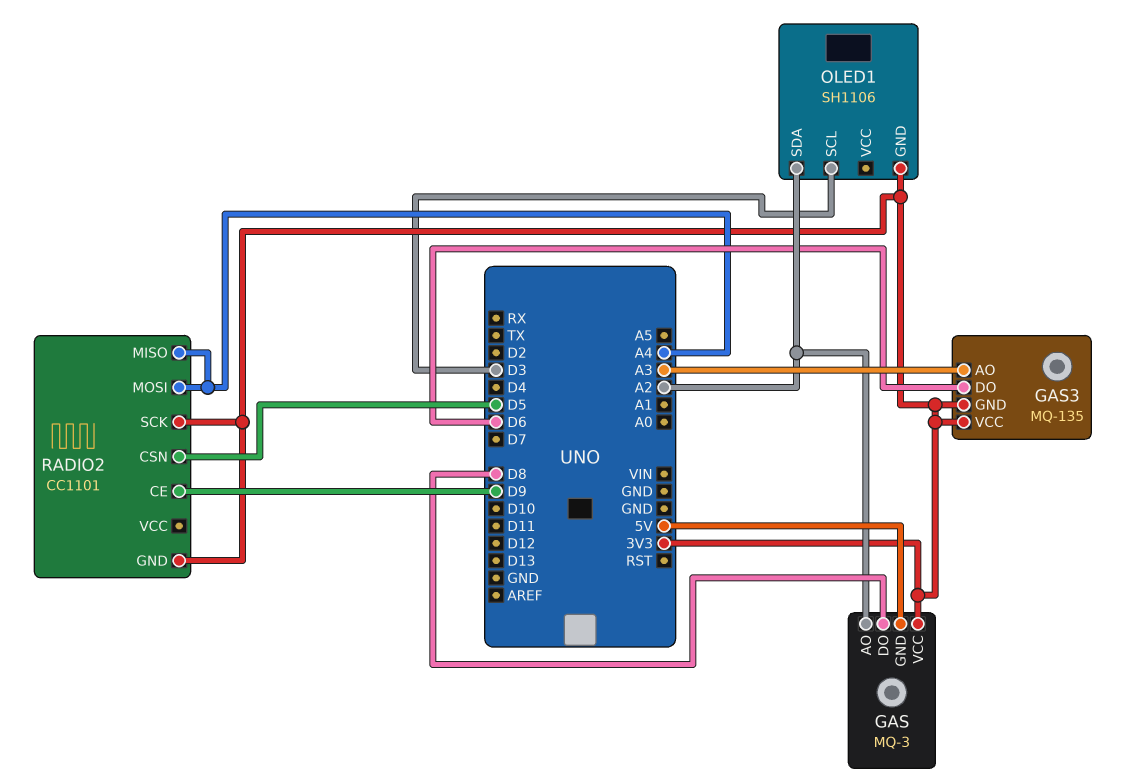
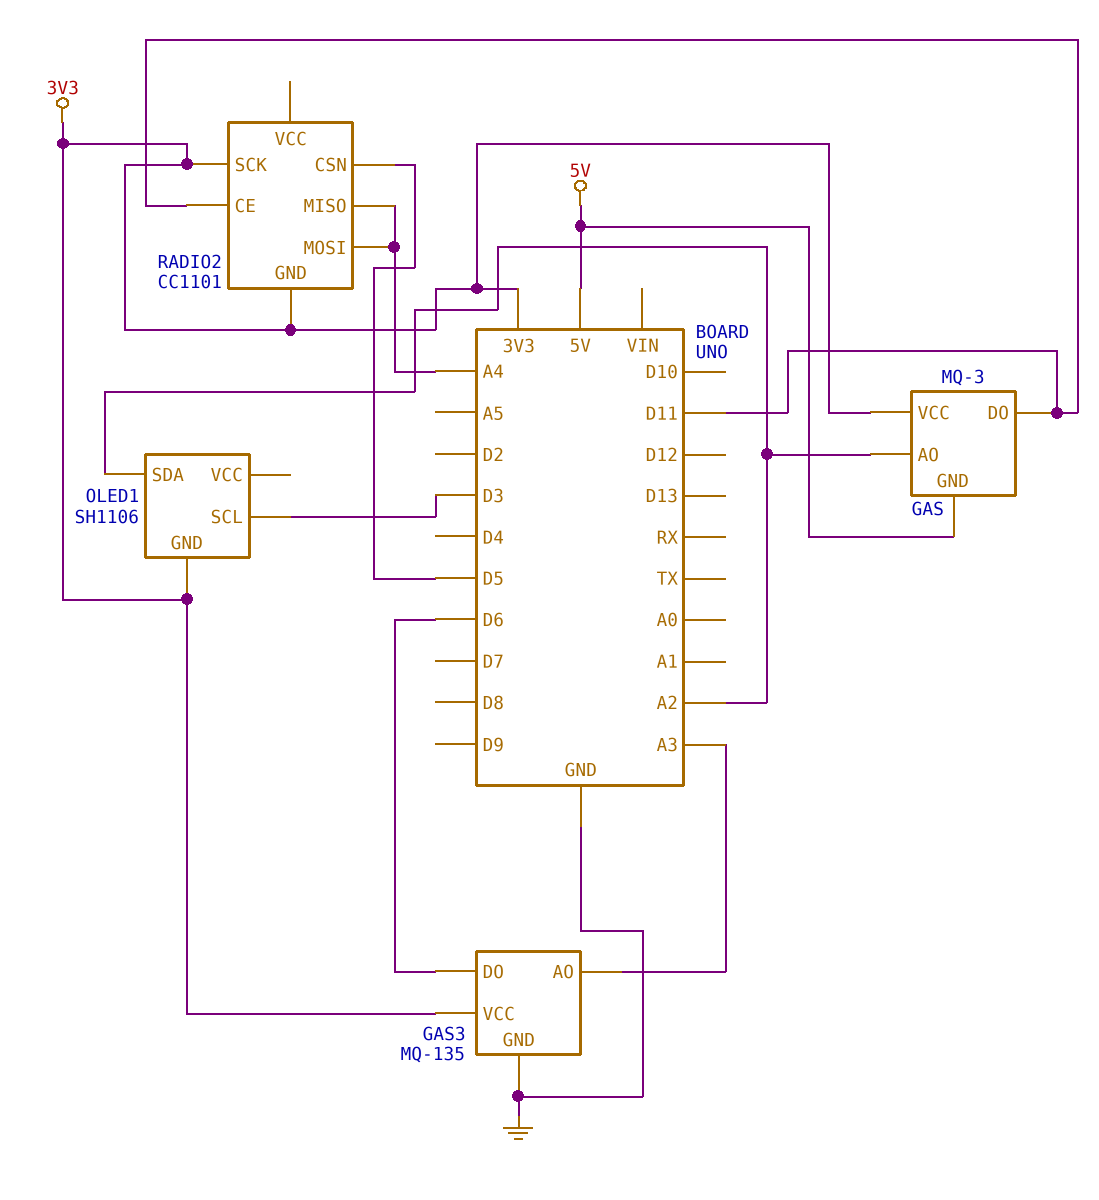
GAS pin DO: D8 -> D11
GAS3 pin GND: 3V3 -> GND
RADIO2 pin CE: D9 -> D11

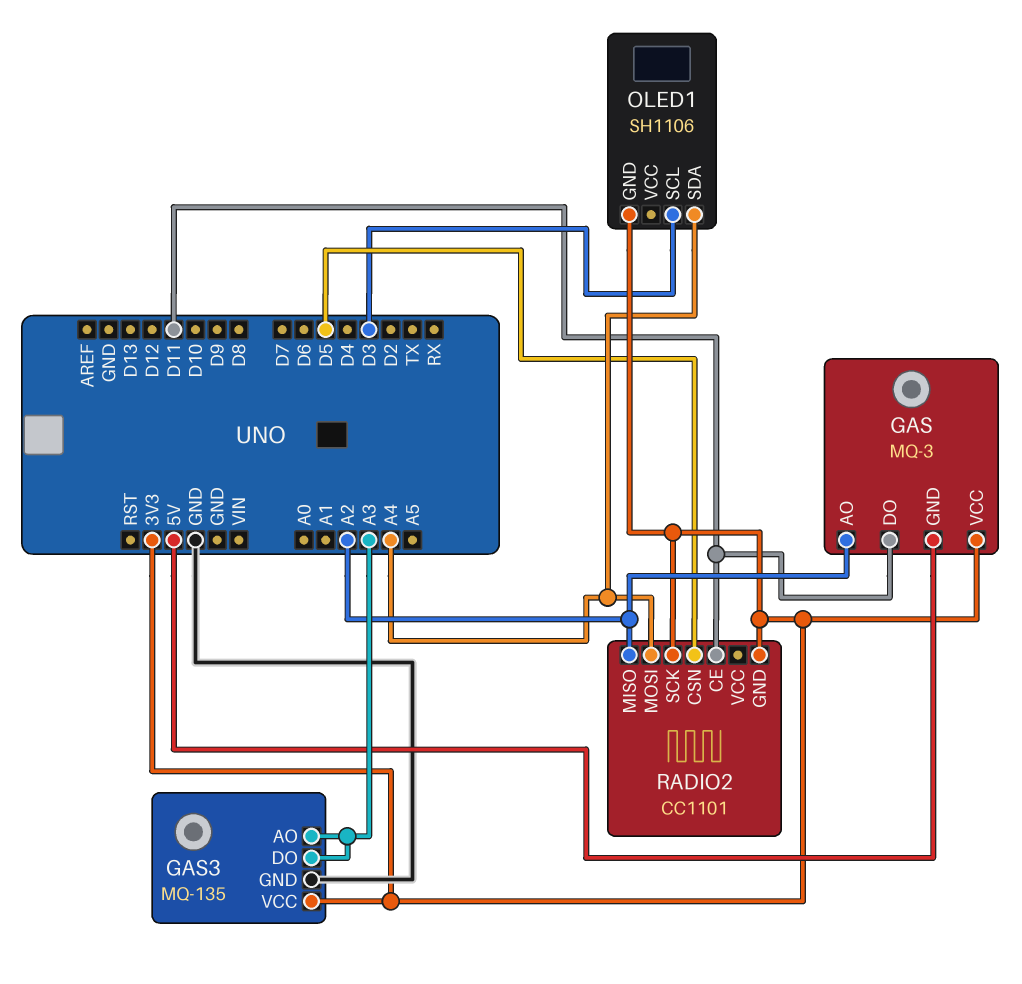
GAS3 pin DO: D6 -> A3
OLED1 pin SDA: A2 -> A4
RADIO2 pin MISO: A4 -> A2

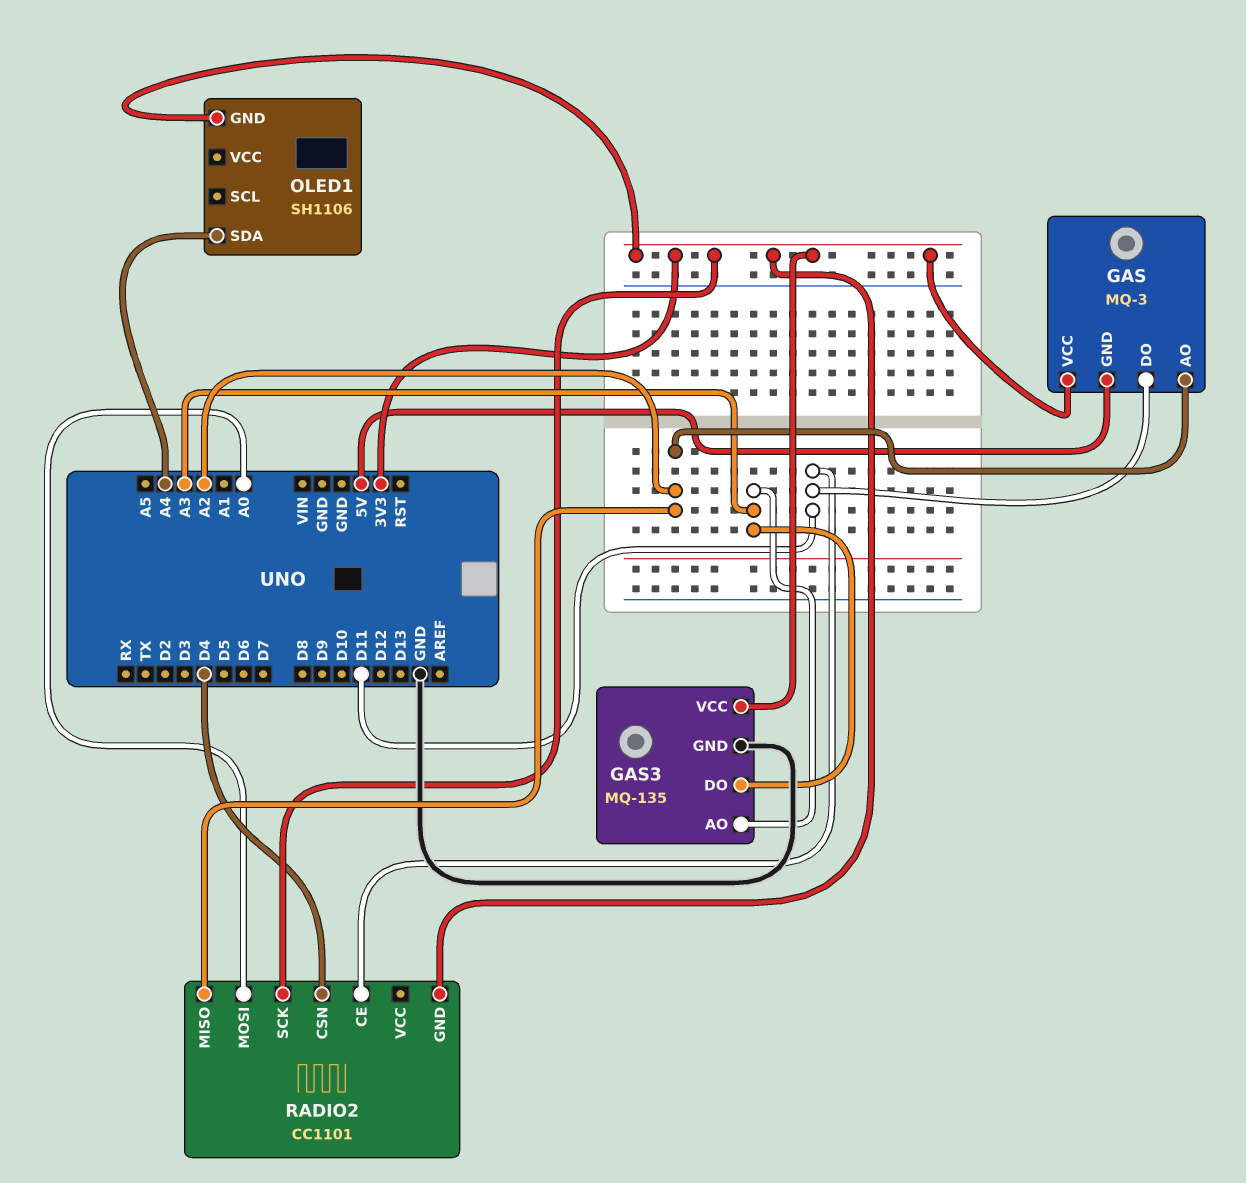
OLED1 pin SCL: D3 -> none
RADIO2 pin CSN: D5 -> D4
RADIO2 pin MOSI: A4 -> A0

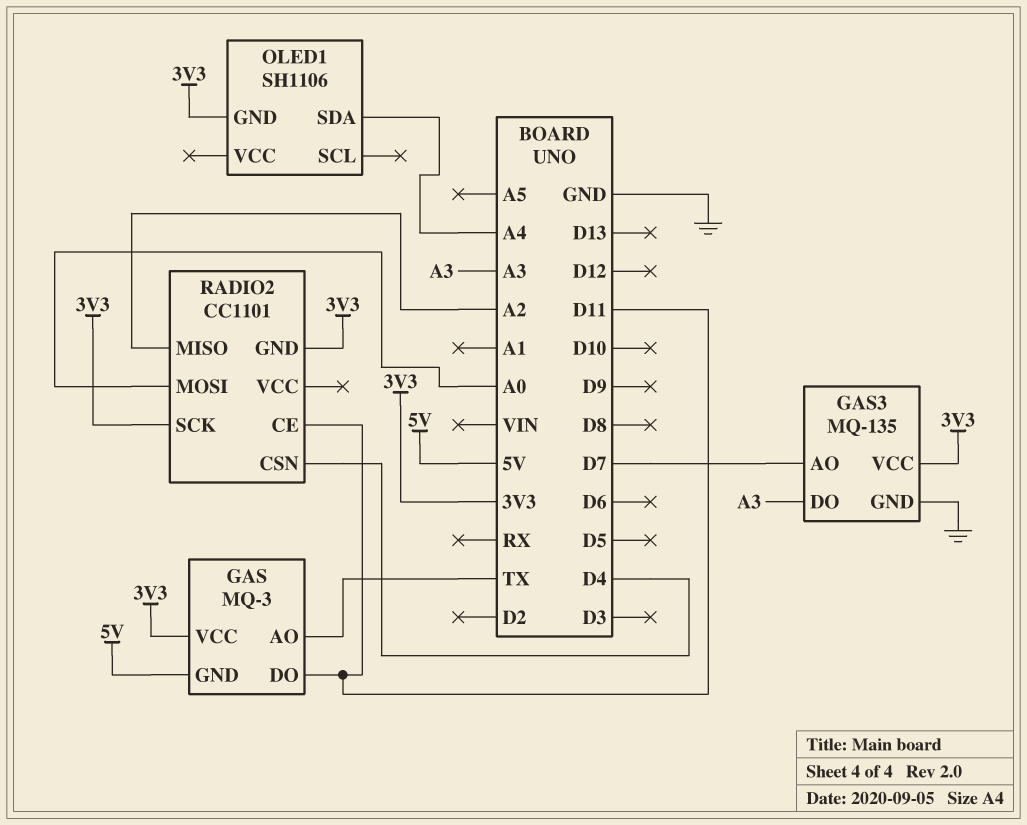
GAS pin AO: A2 -> TX
GAS3 pin AO: A3 -> D7

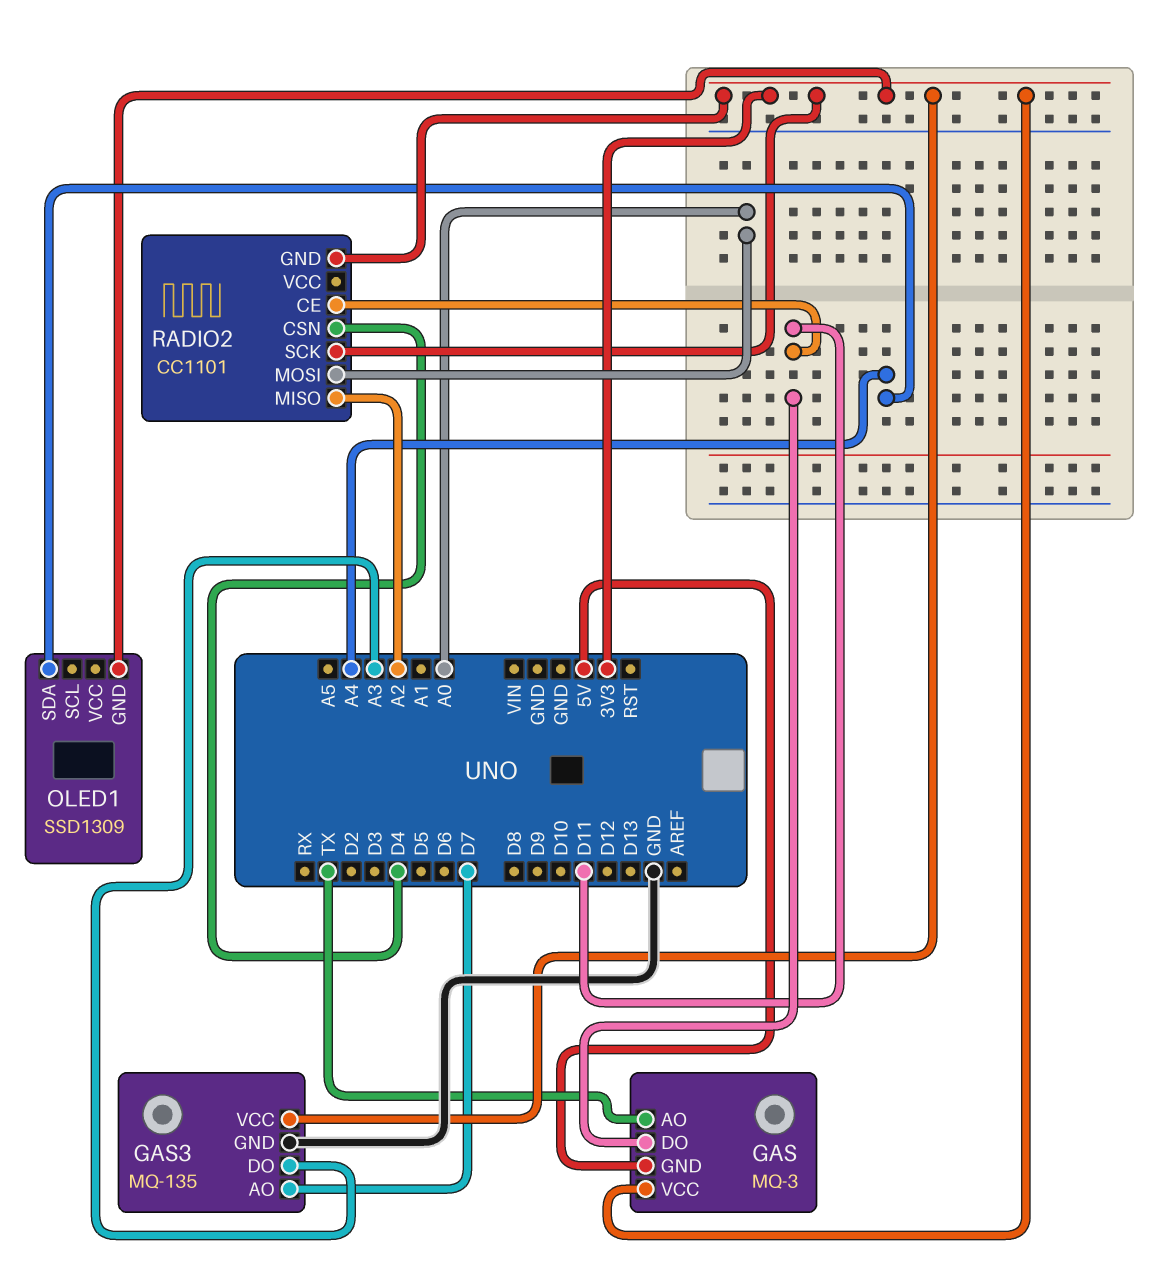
OLED1: SH1106 -> SSD1309

